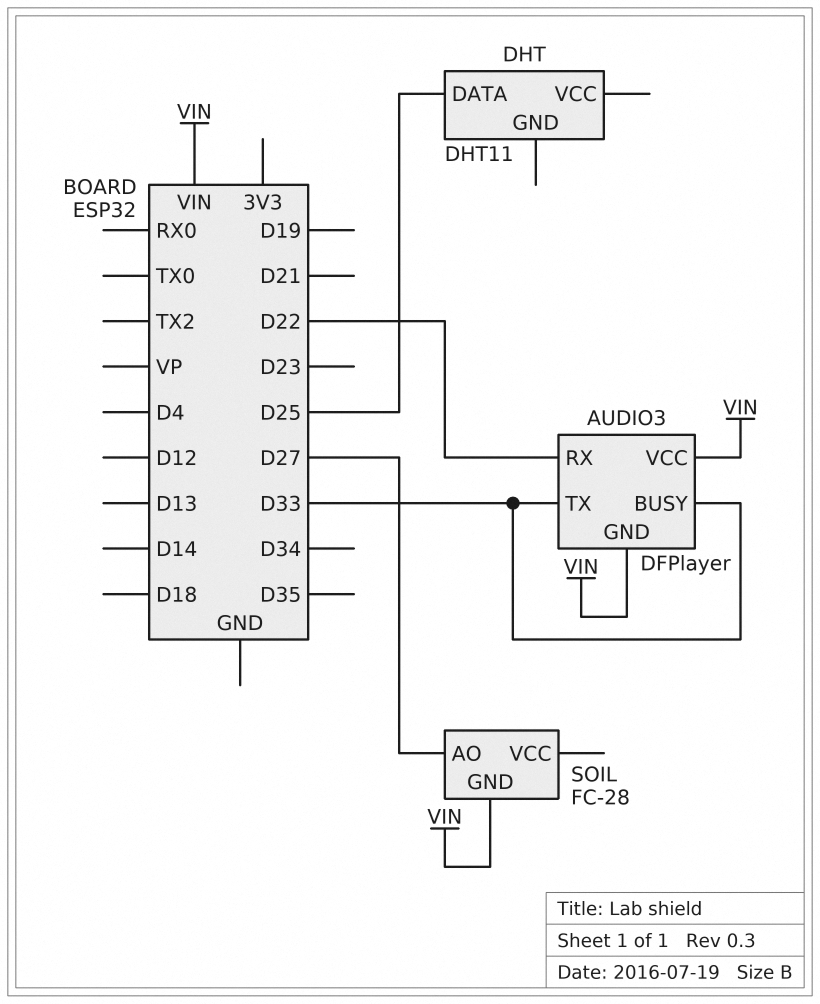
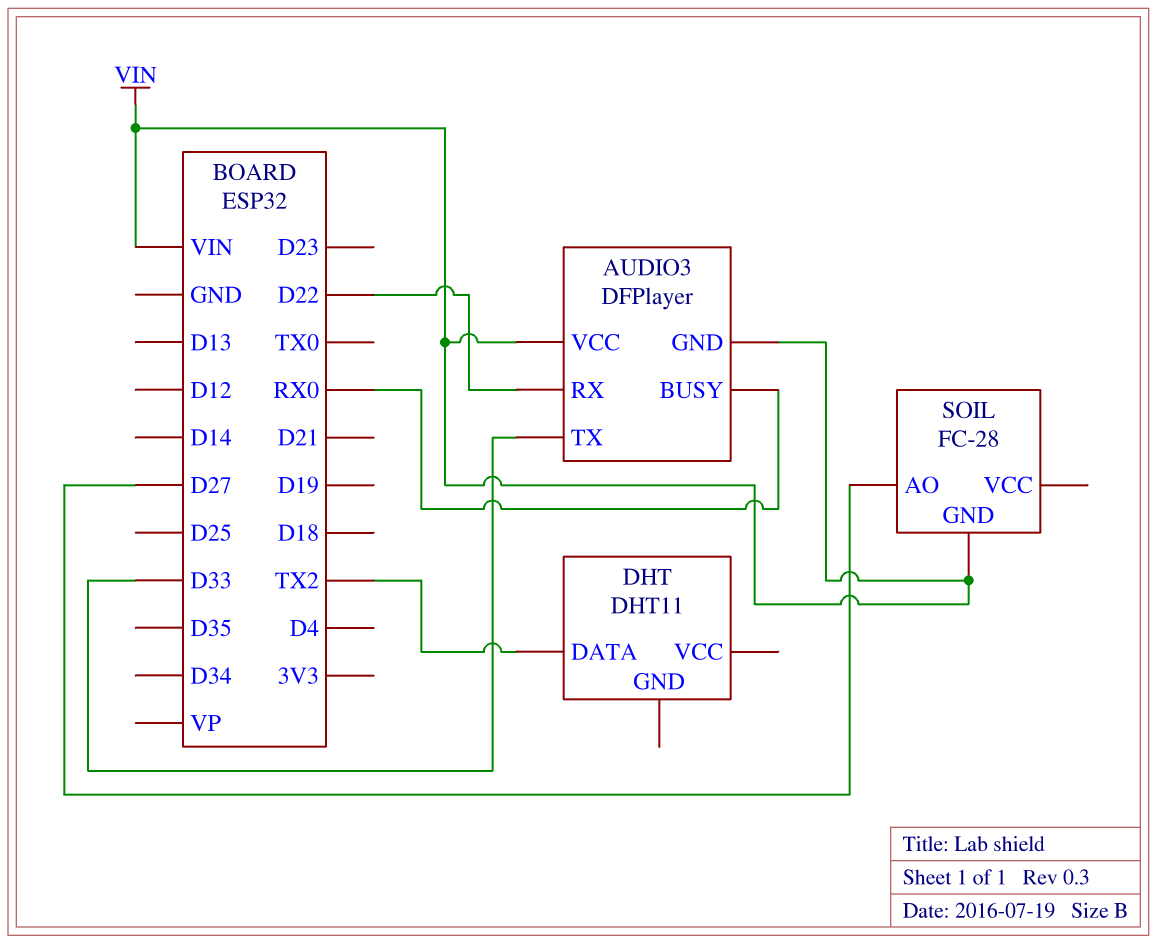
AUDIO3 pin BUSY: D33 -> RX0
DHT pin DATA: D25 -> TX2

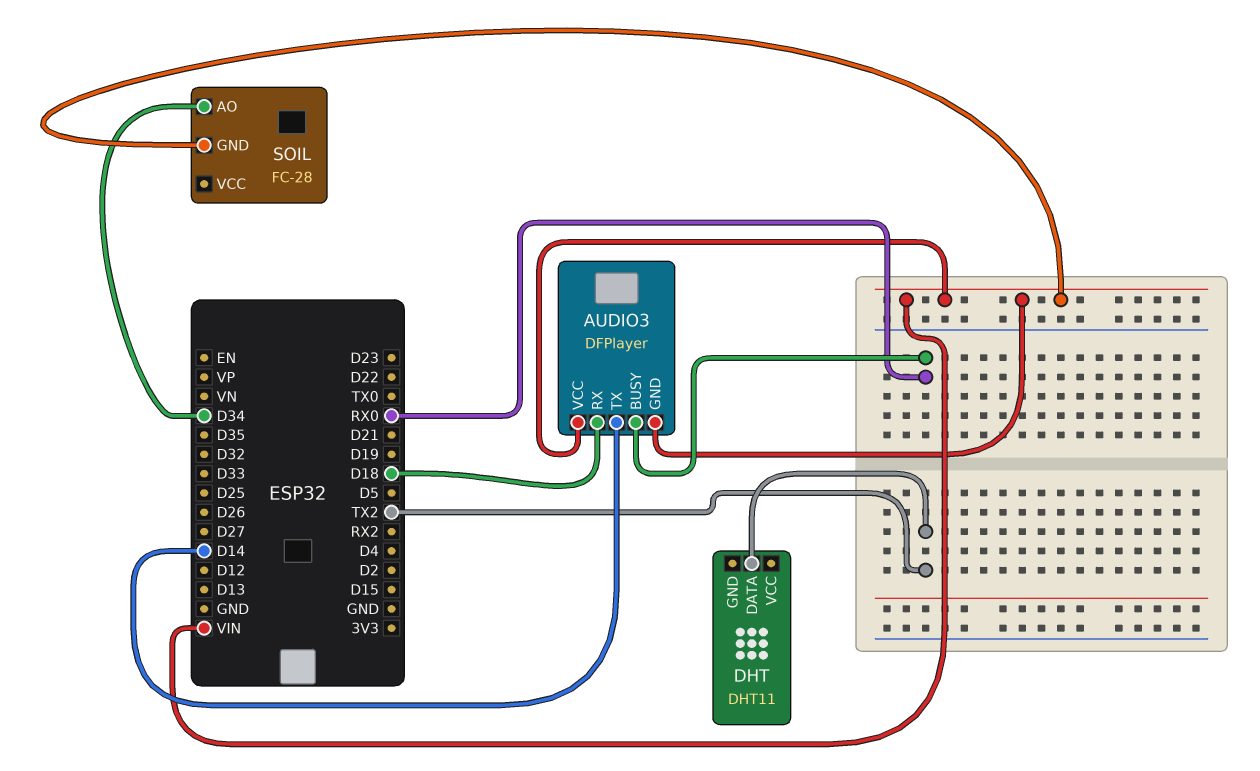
AUDIO3 pin RX: D22 -> D18
AUDIO3 pin TX: D33 -> D14
SOIL pin AO: D27 -> D34

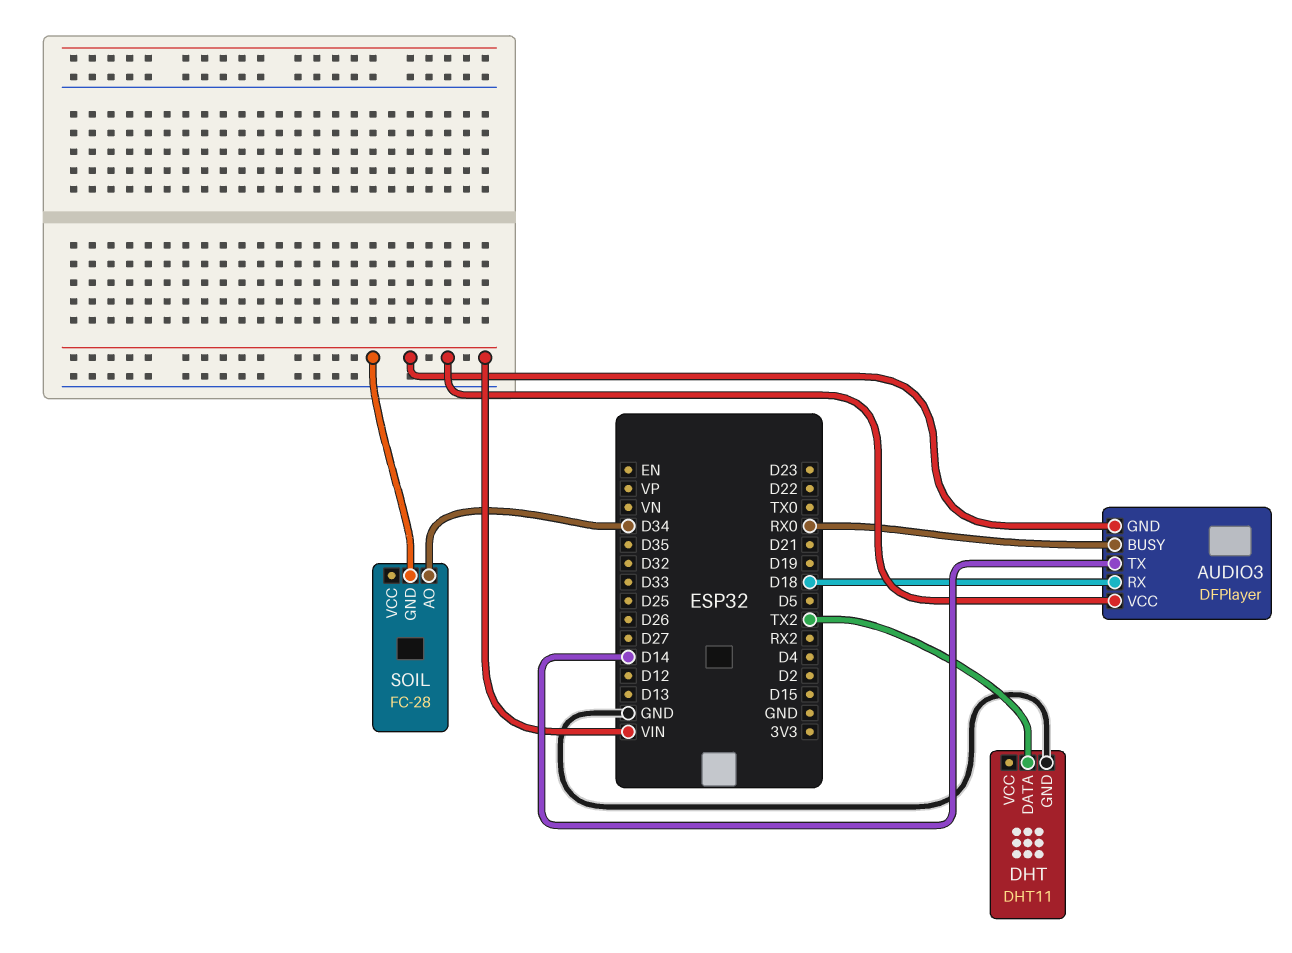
DHT pin GND: none -> GND

